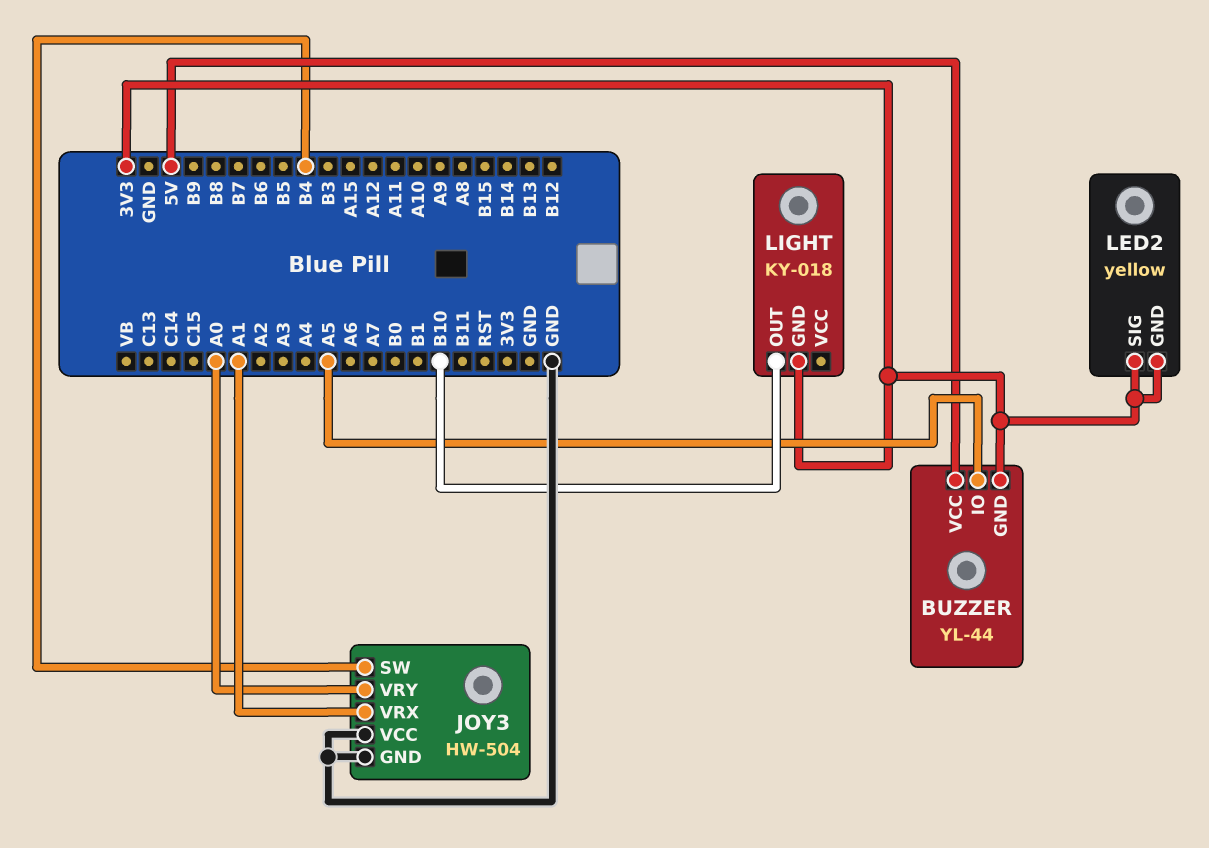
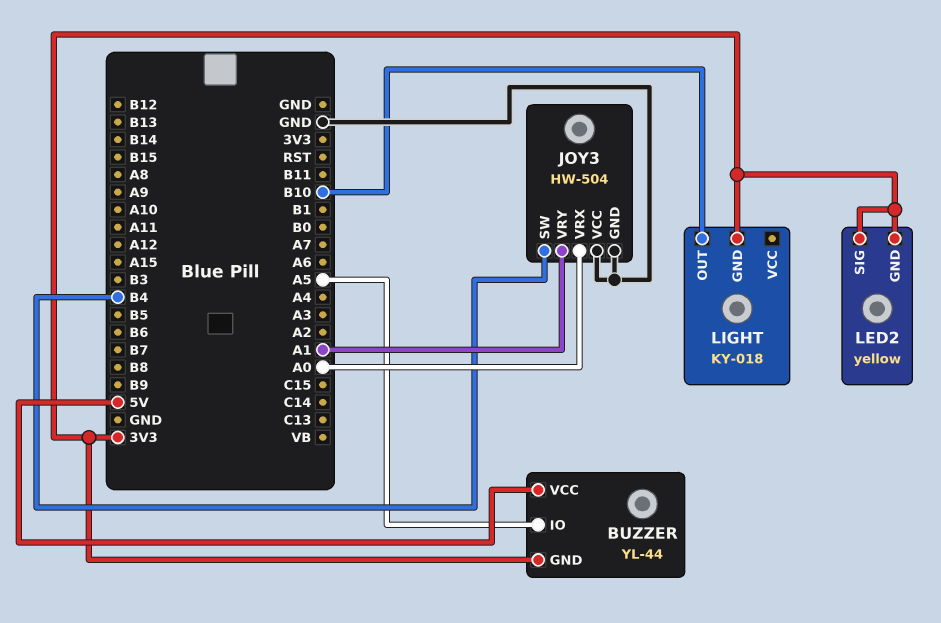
JOY3 pin VRX: A1 -> A0
JOY3 pin VRY: A0 -> A1

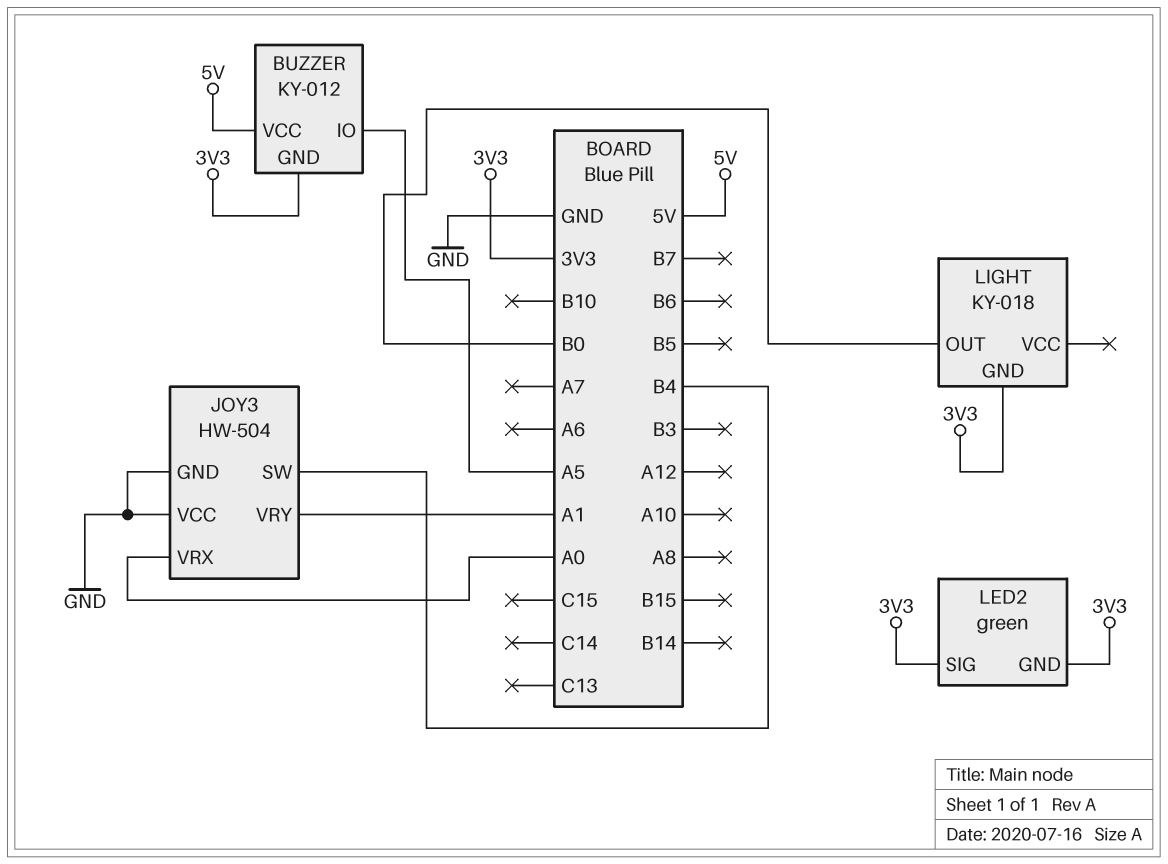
BUZZER: YL-44 -> KY-012
LED2: yellow -> green
LIGHT pin OUT: B10 -> B0

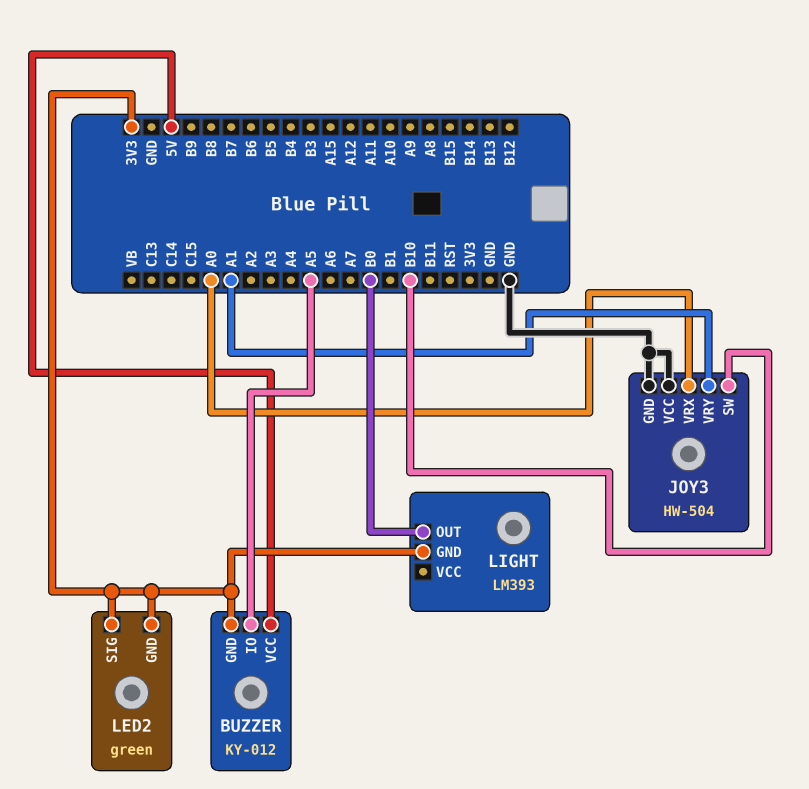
JOY3 pin SW: B4 -> B10
LIGHT: KY-018 -> LM393

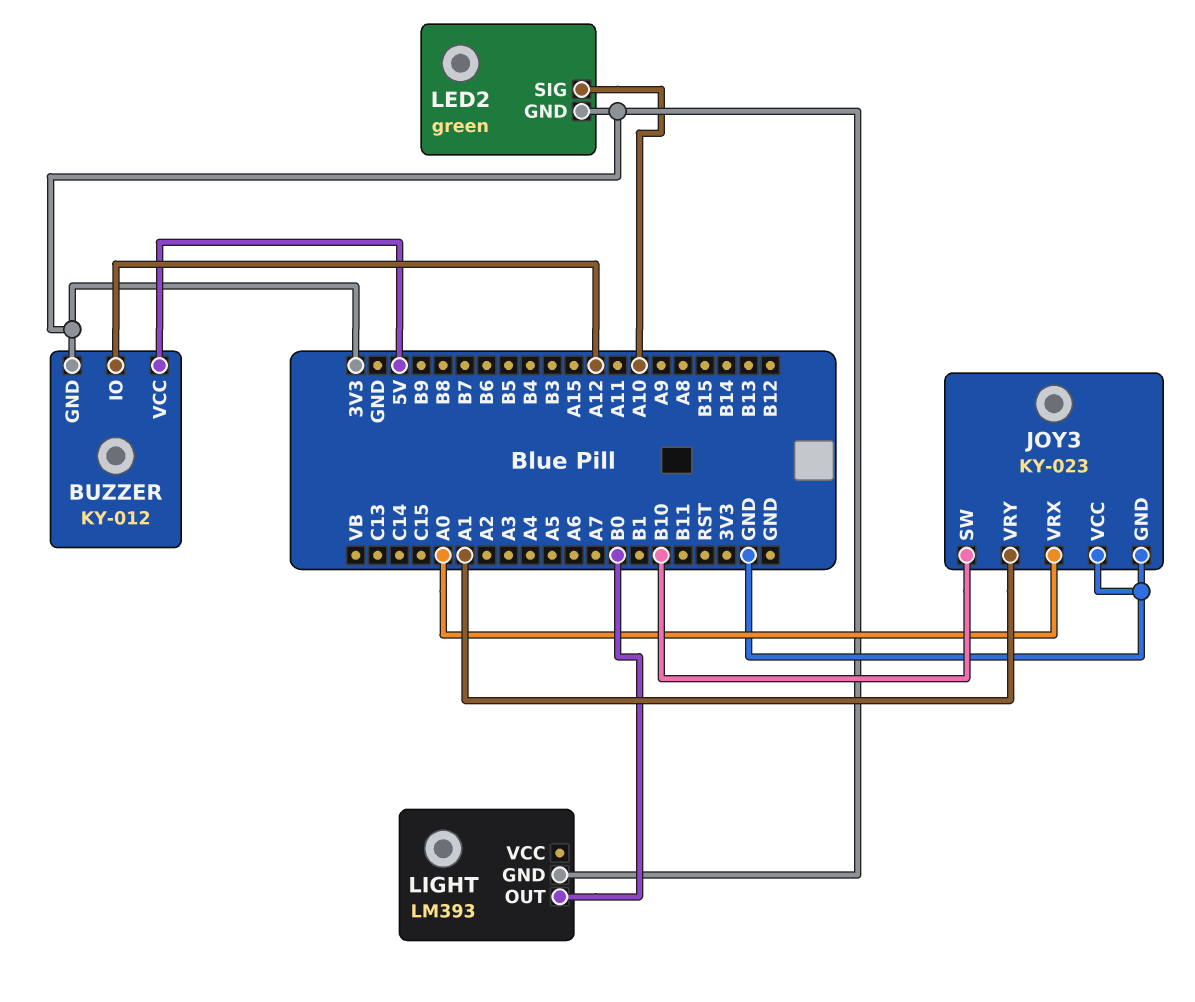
BUZZER pin IO: A5 -> A12
JOY3: HW-504 -> KY-023
LED2 pin SIG: 3V3 -> A10

